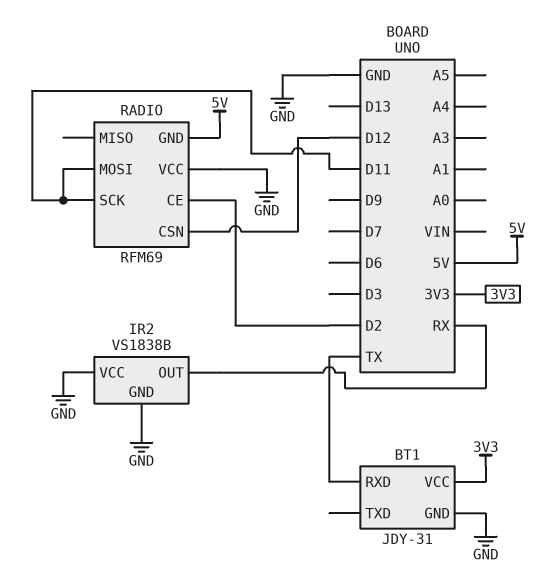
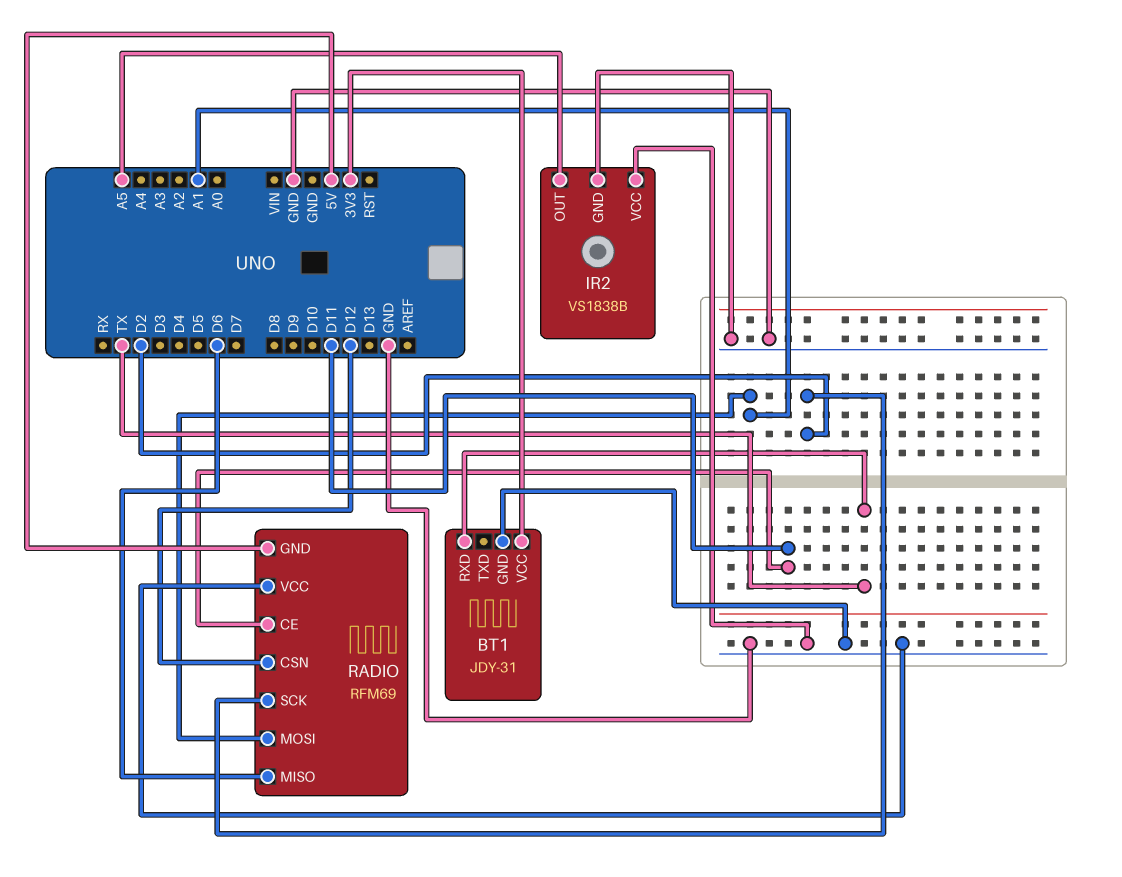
IR2 pin OUT: RX -> A5
RADIO pin CE: D2 -> D11
RADIO pin MISO: none -> D6
RADIO pin MOSI: D11 -> A1
RADIO pin SCK: D11 -> D2

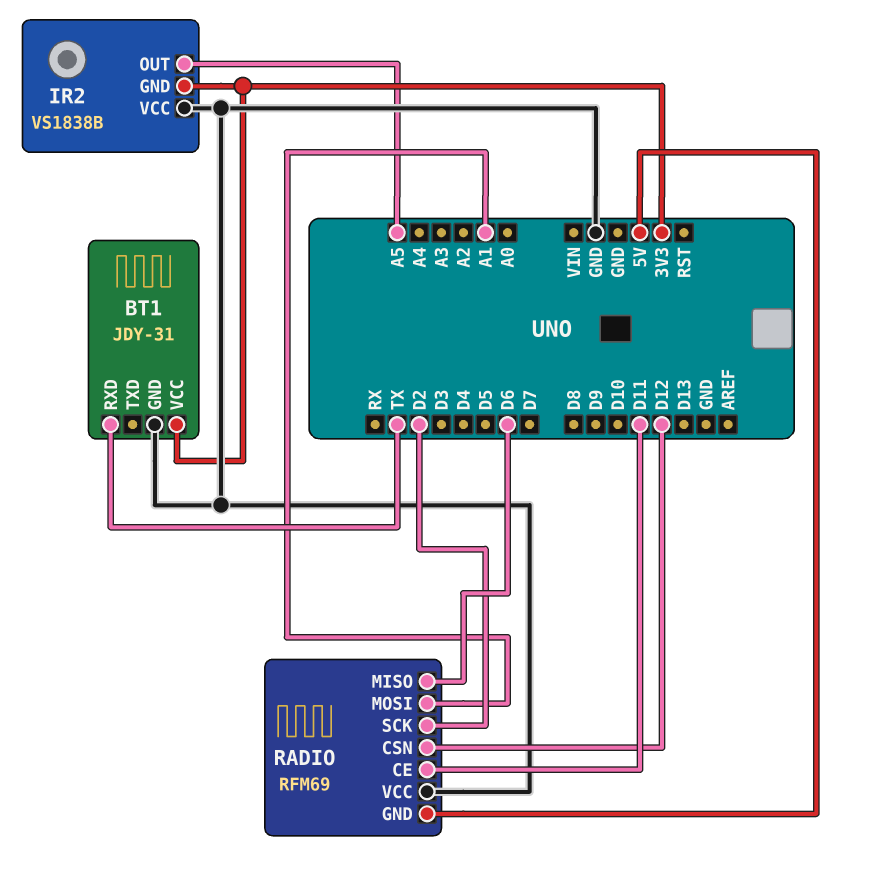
IR2 pin GND: GND -> 3V3

